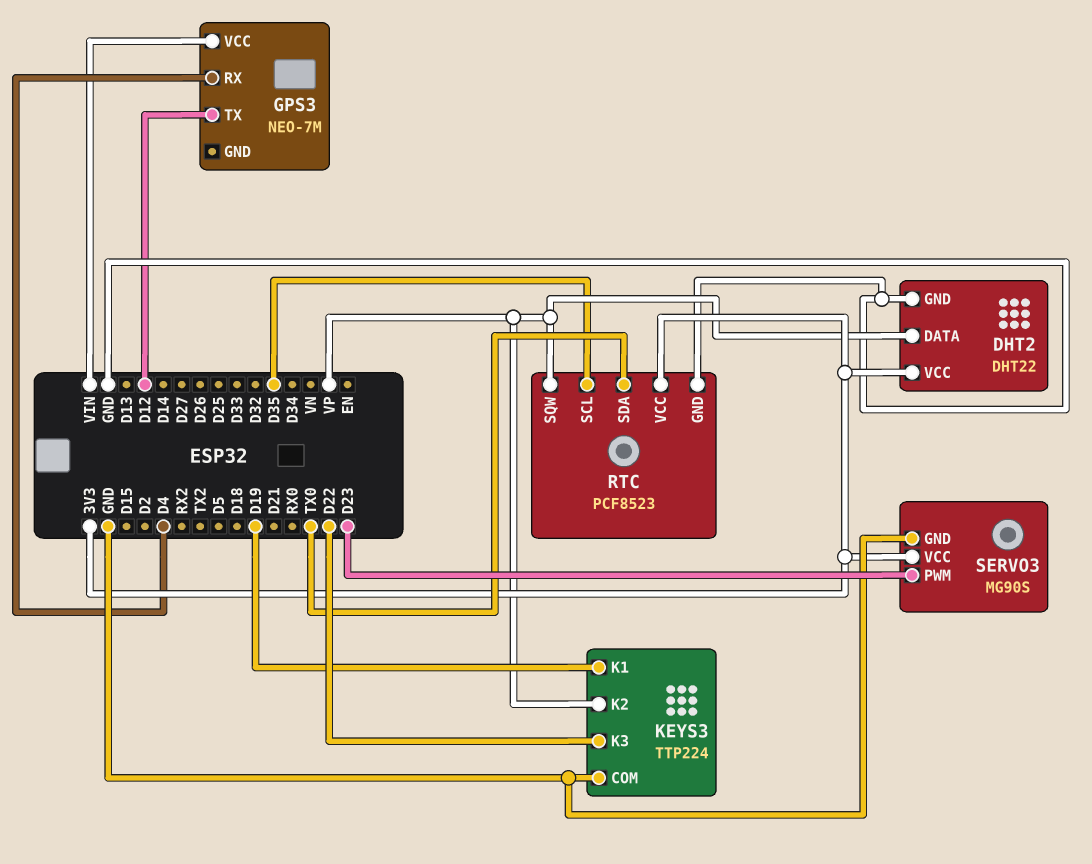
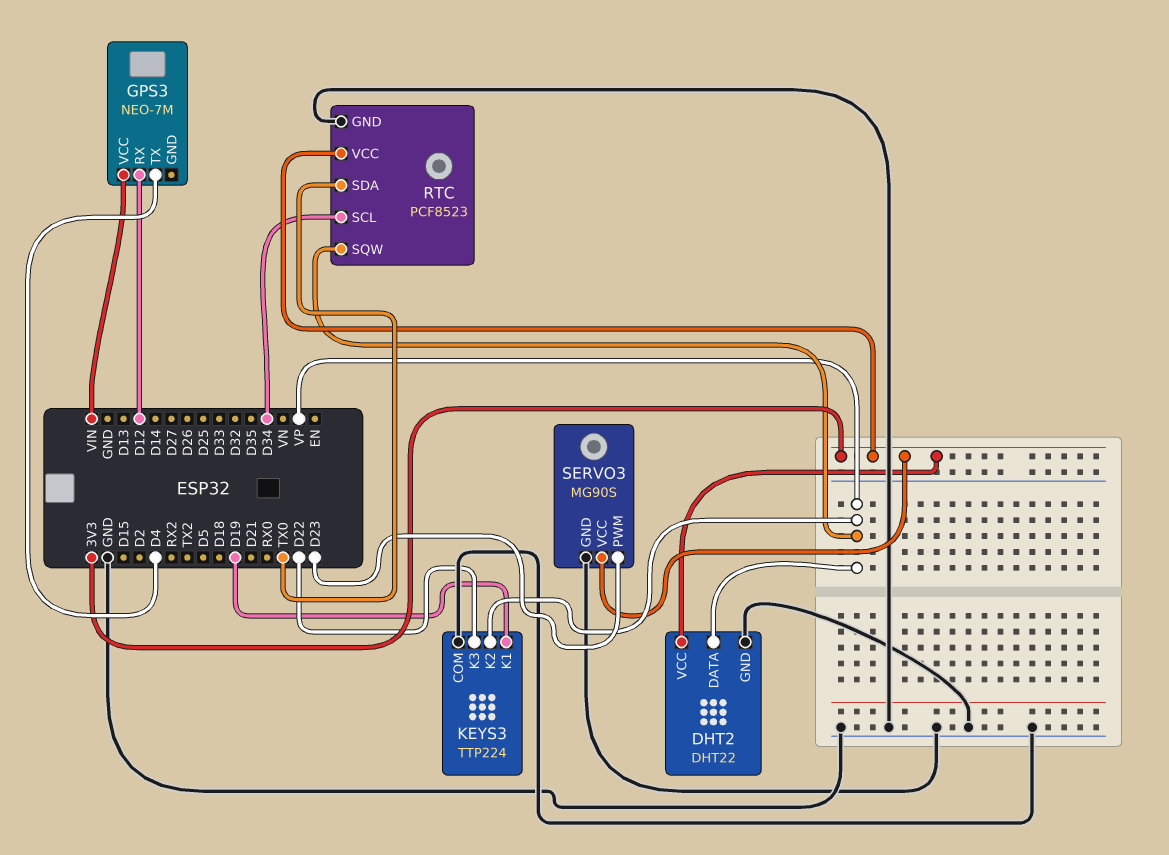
GPS3 pin RX: D4 -> D12
GPS3 pin TX: D12 -> D4
RTC pin SCL: D35 -> D34

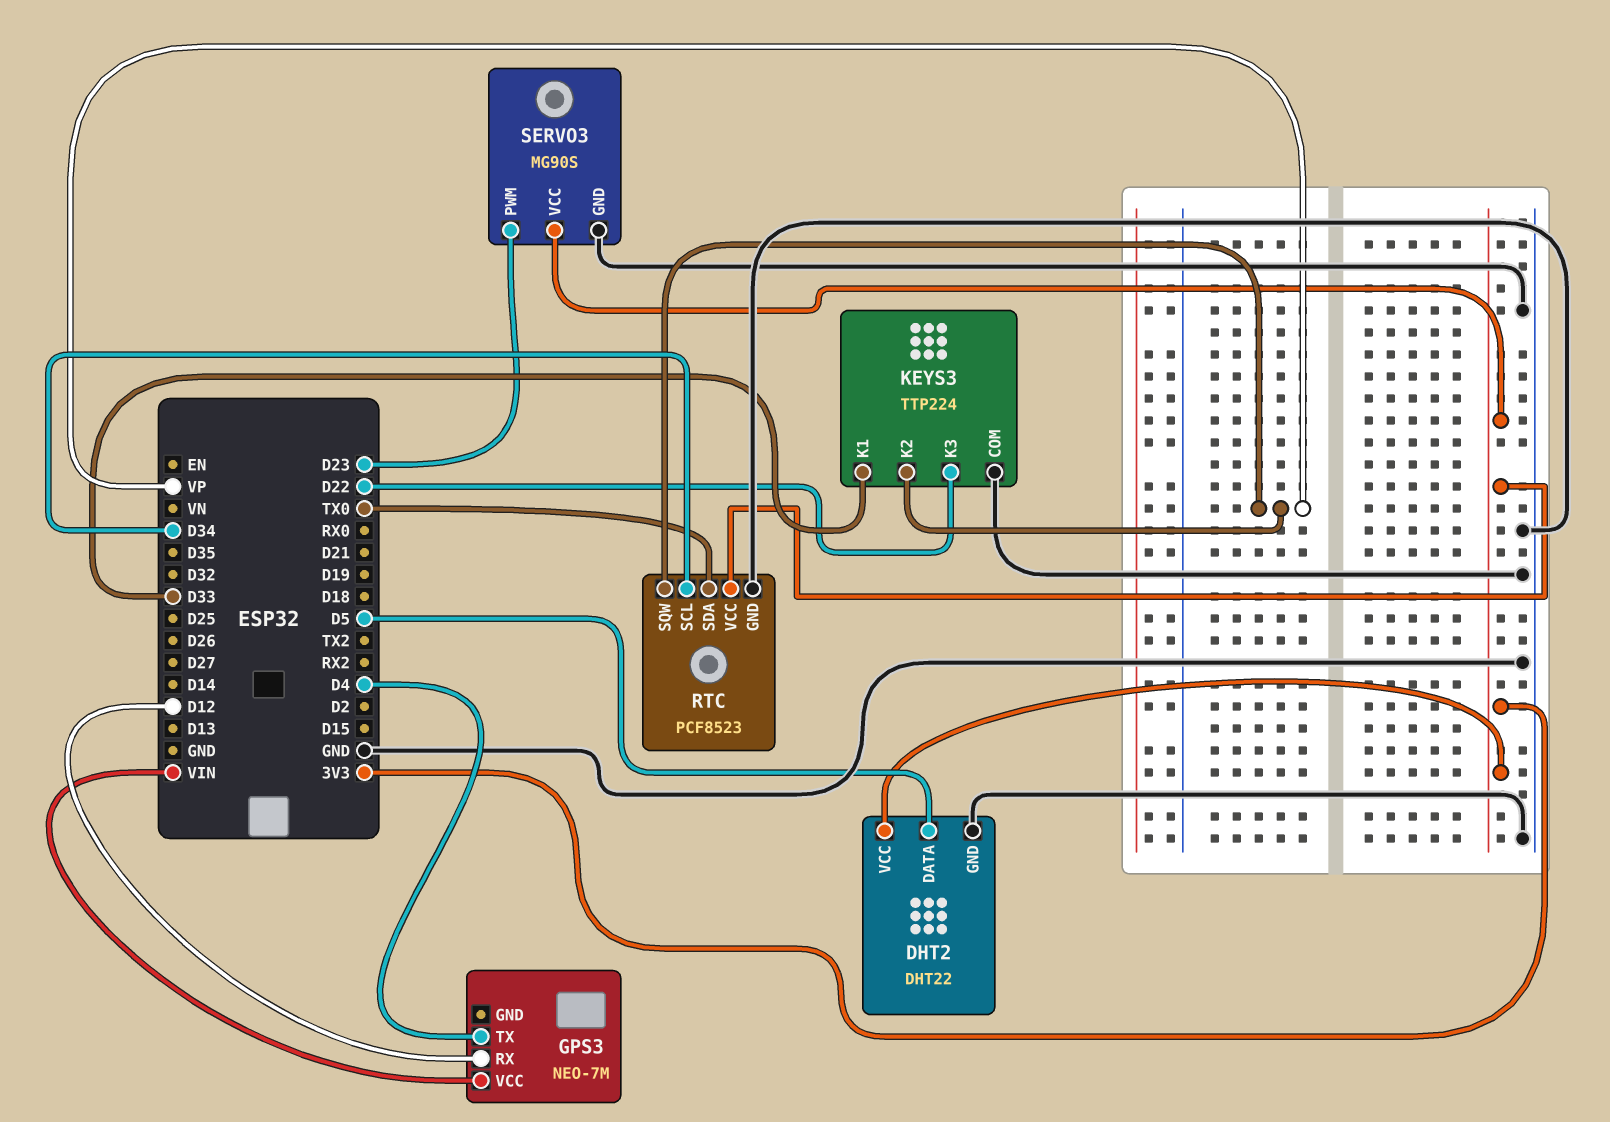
DHT2 pin DATA: VP -> D5
KEYS3 pin K1: D19 -> D33

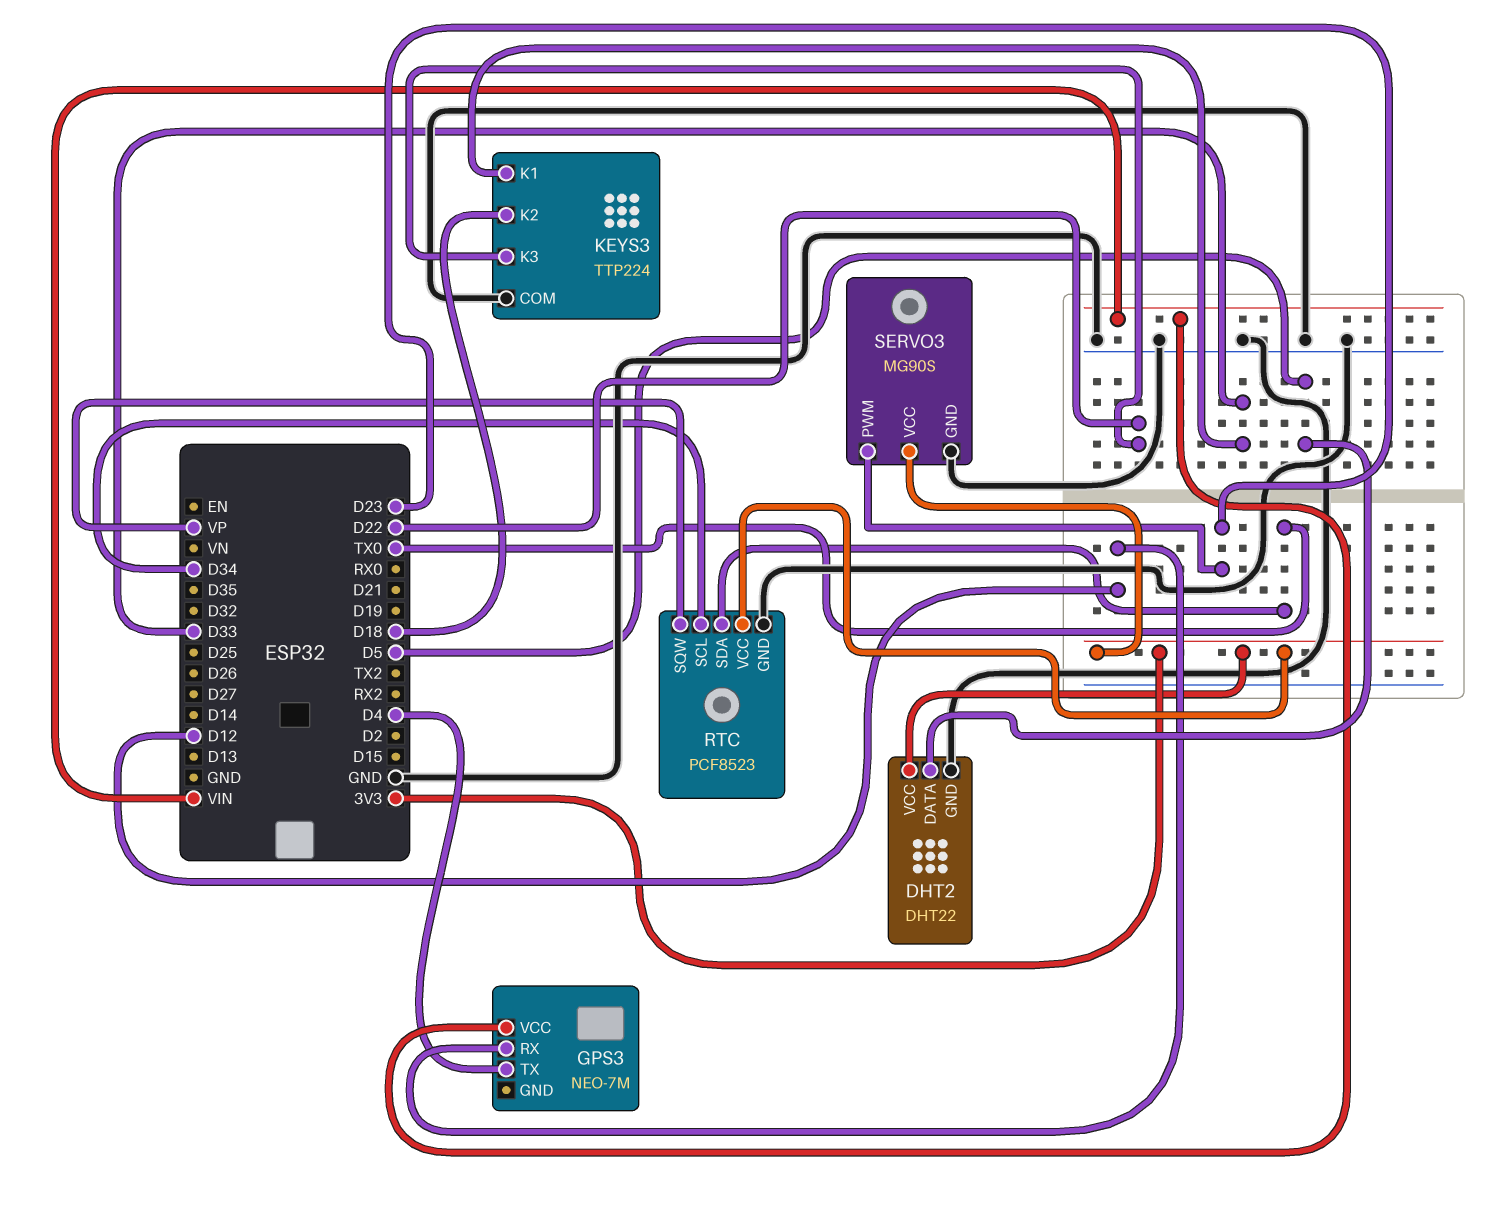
KEYS3 pin K2: VP -> D18

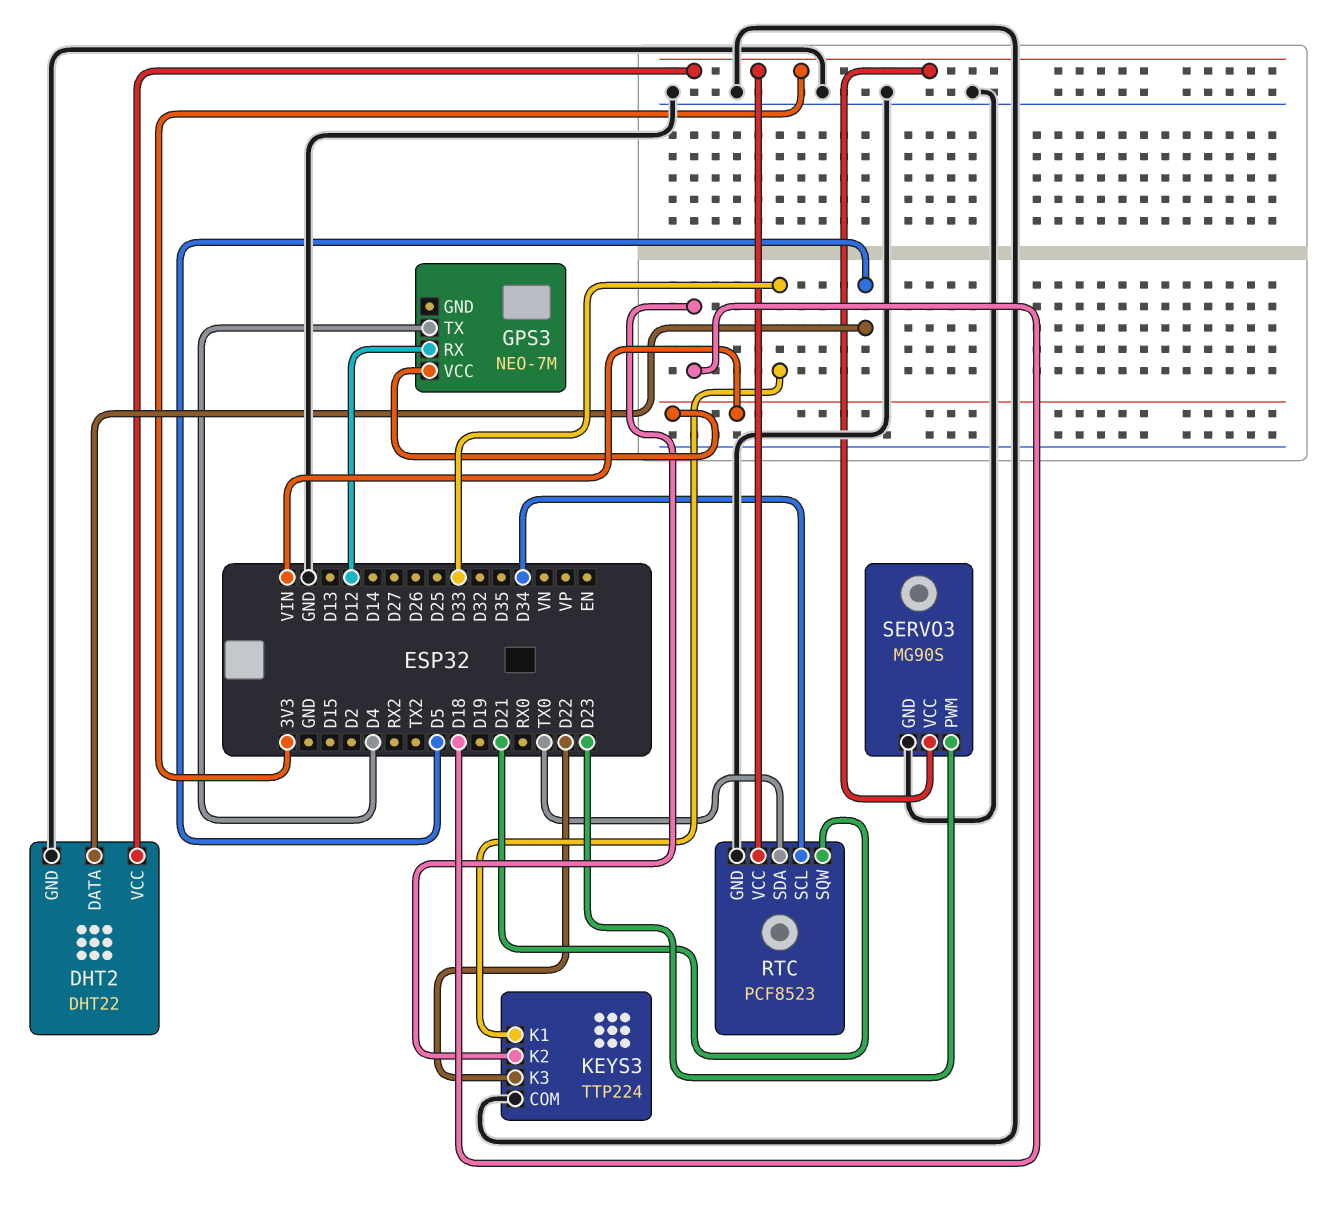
RTC pin SQW: VP -> D21

